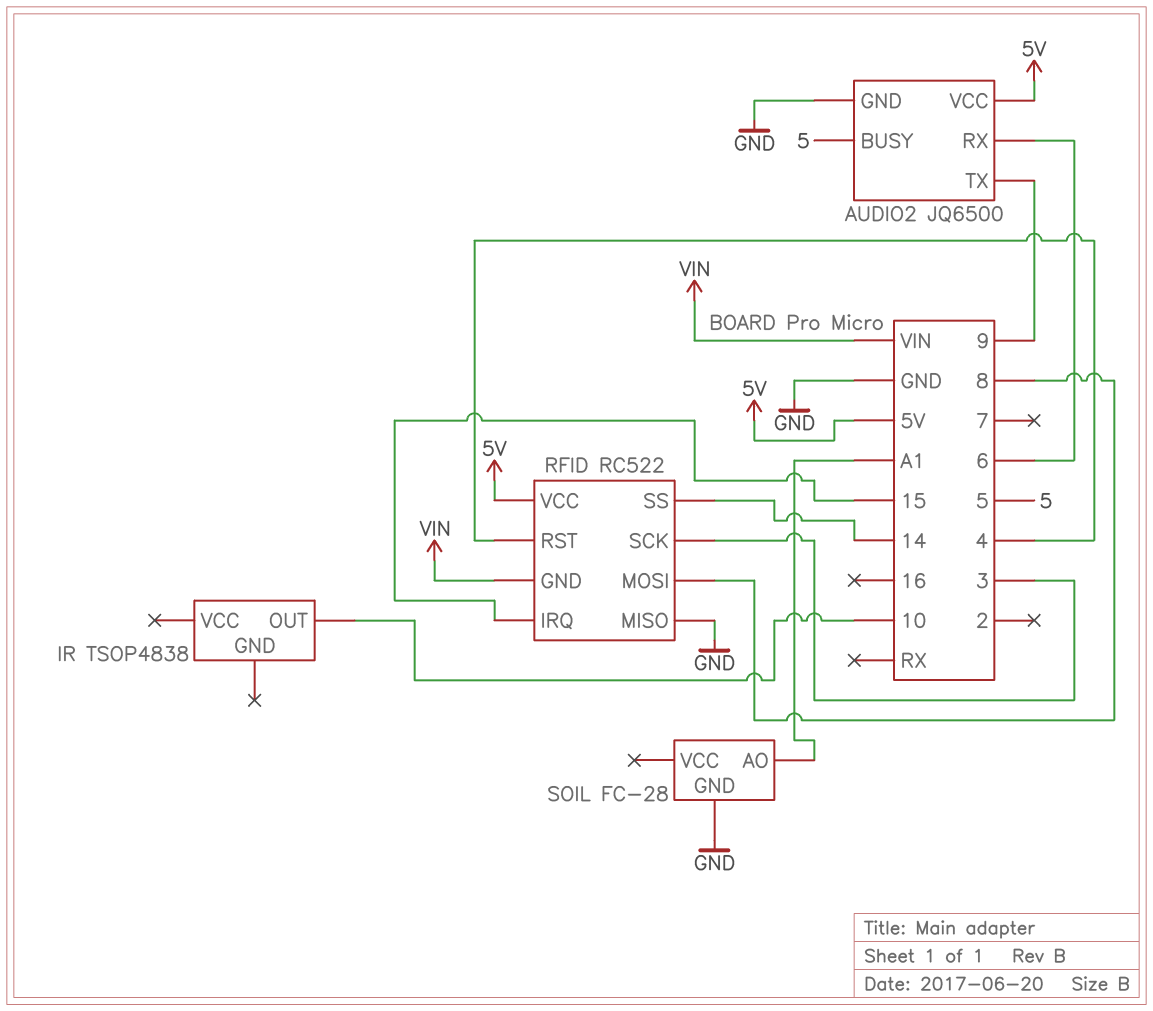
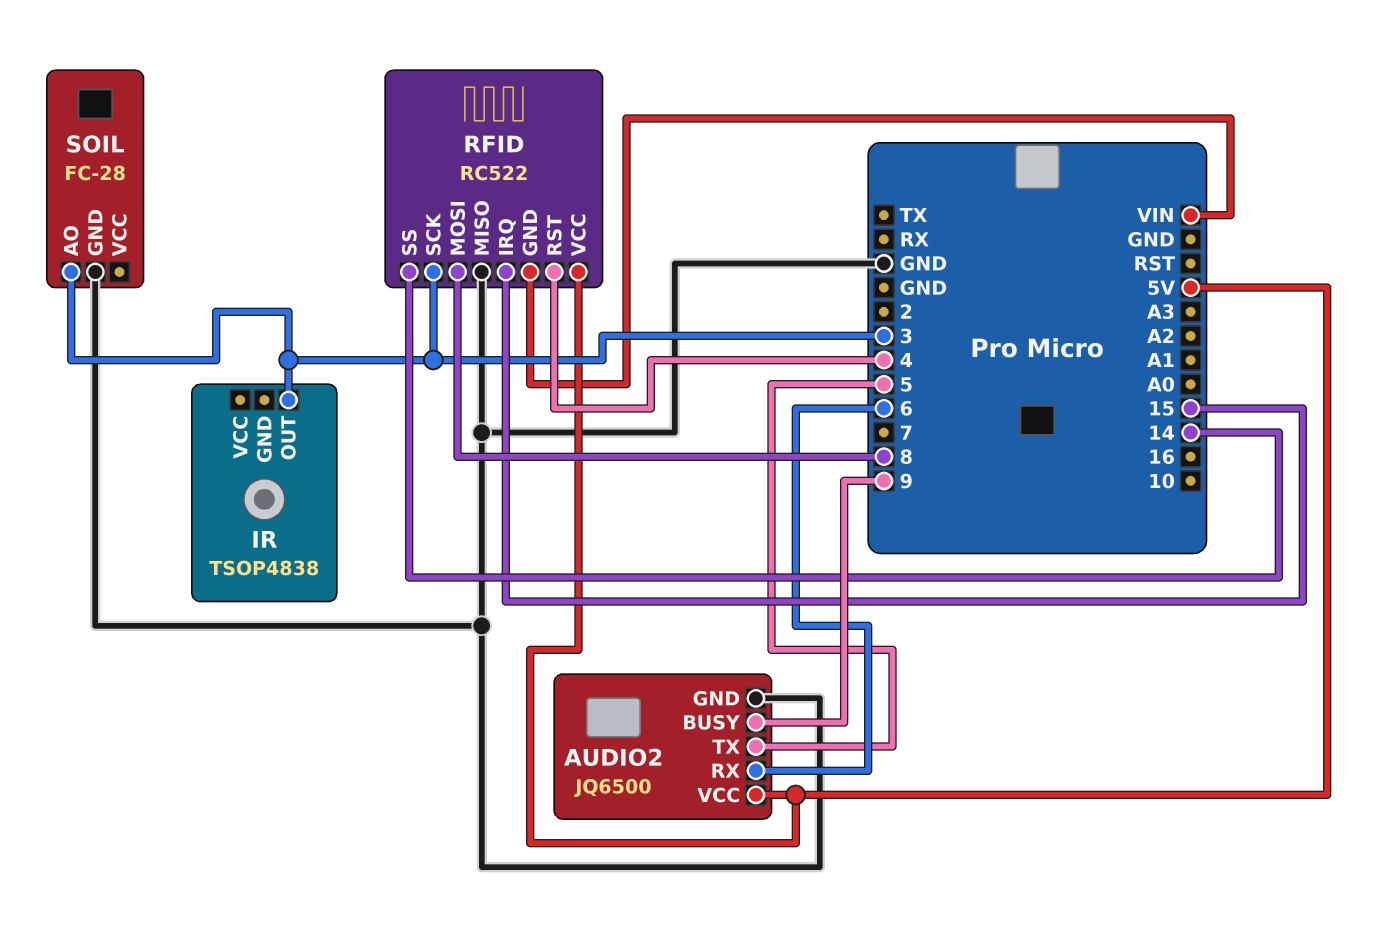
AUDIO2 pin BUSY: 5 -> 9
AUDIO2 pin TX: 9 -> 5
IR pin OUT: 10 -> 3
SOIL pin AO: A1 -> 3

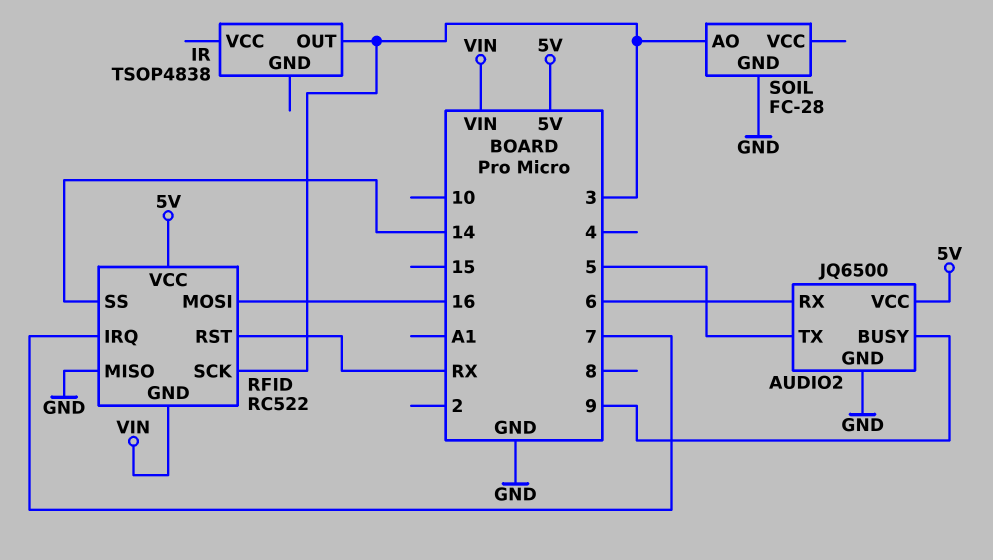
RFID pin IRQ: 15 -> 7
RFID pin MOSI: 8 -> 16
RFID pin RST: 4 -> RX

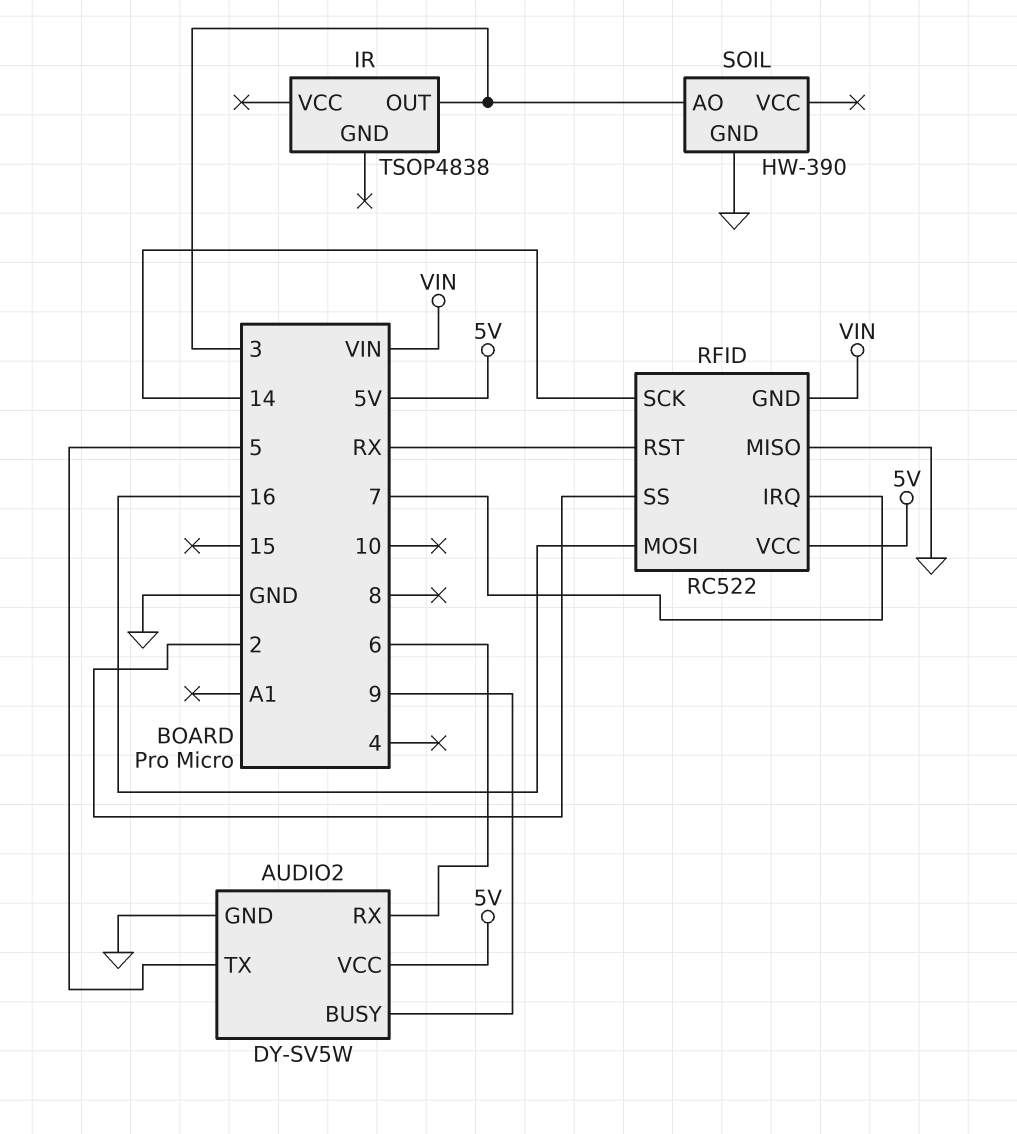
AUDIO2: JQ6500 -> DY-SV5W
RFID pin SCK: 3 -> 14
RFID pin SS: 14 -> 2
SOIL: FC-28 -> HW-390

